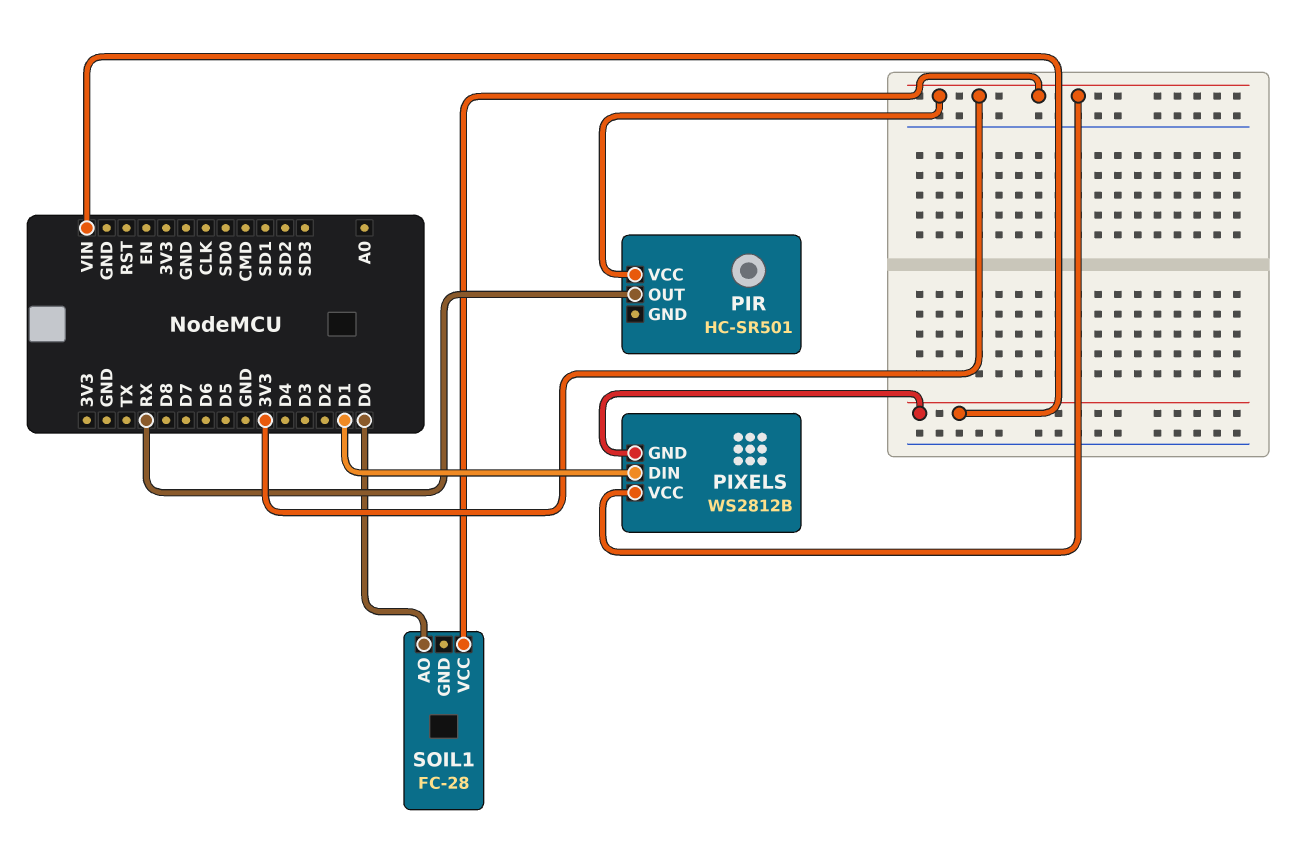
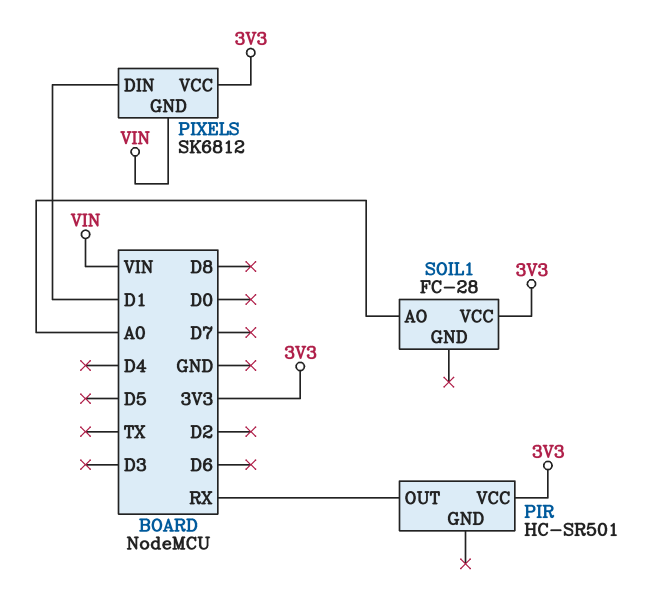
PIXELS: WS2812B -> SK6812
SOIL1 pin AO: D0 -> A0

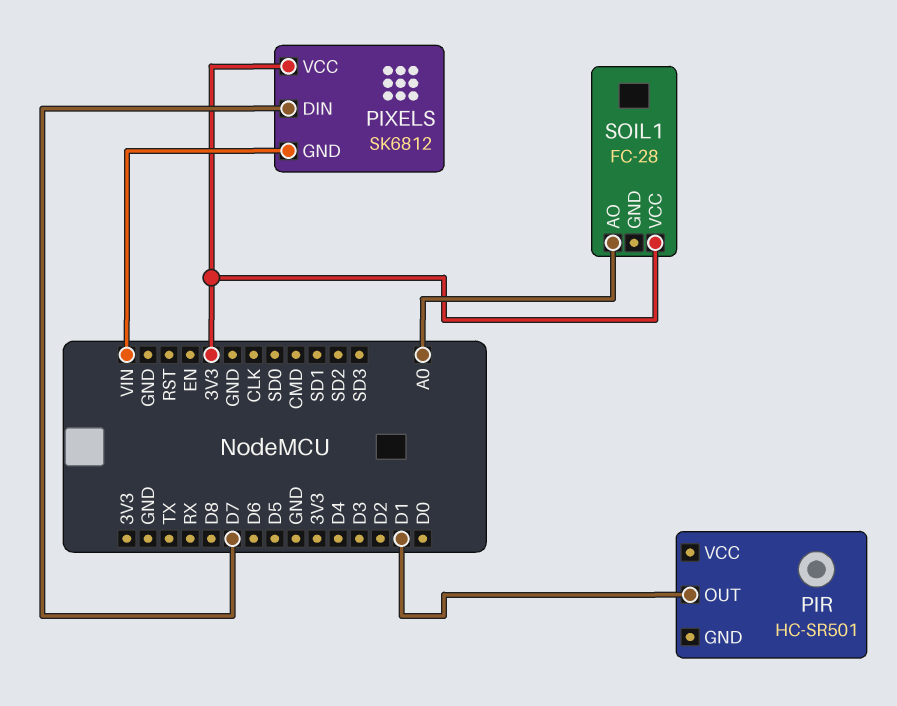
PIR pin OUT: RX -> D1
PIR pin VCC: 3V3 -> none
PIXELS pin DIN: D1 -> D7

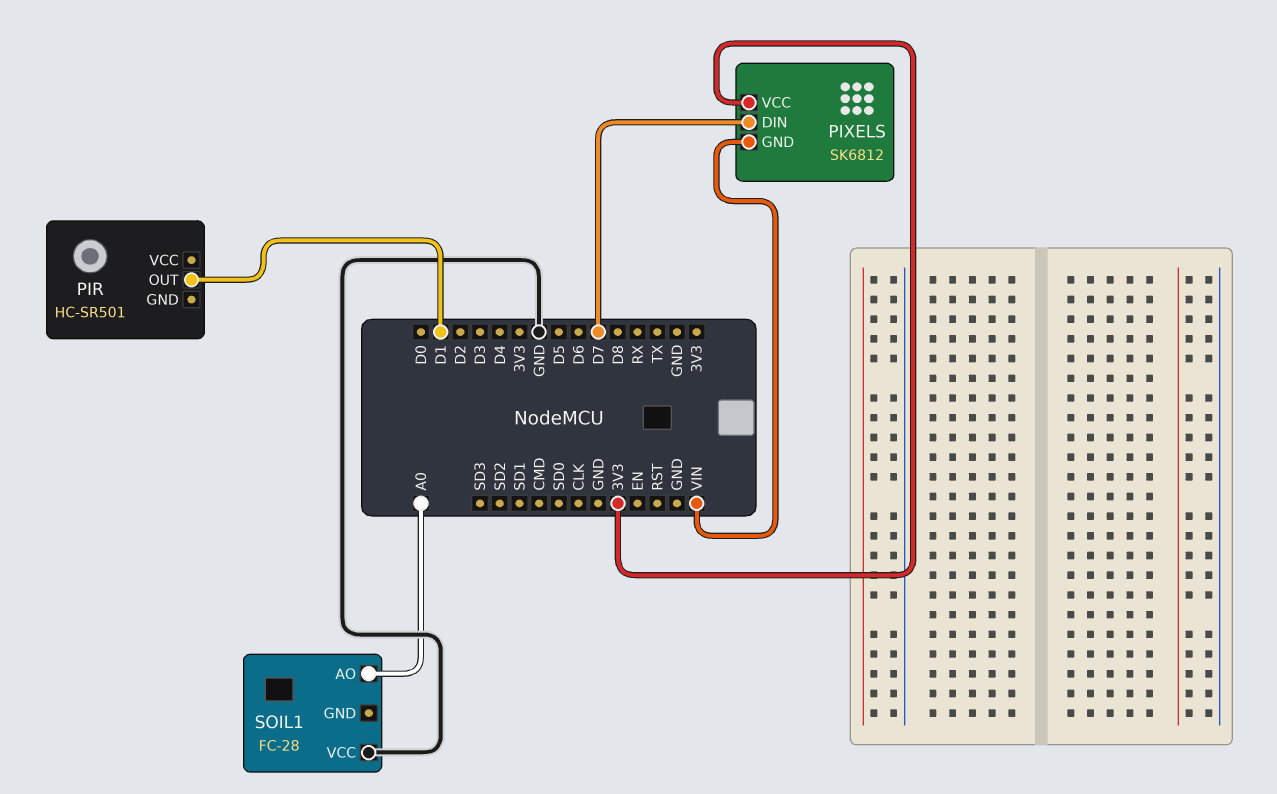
SOIL1 pin VCC: 3V3 -> GND

